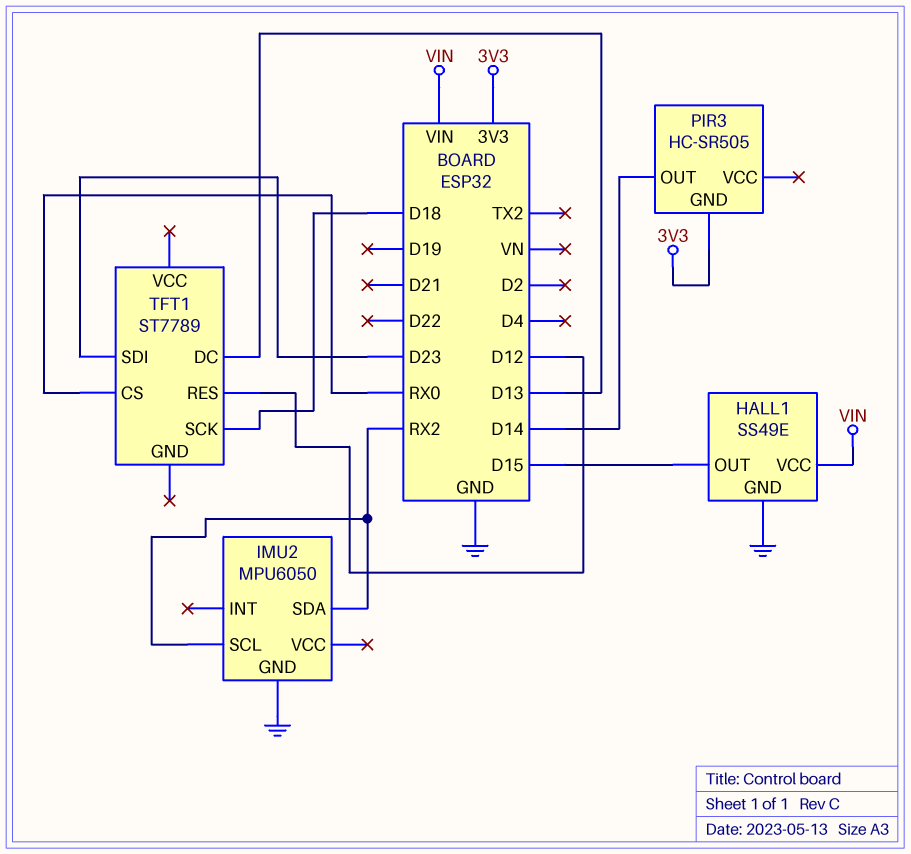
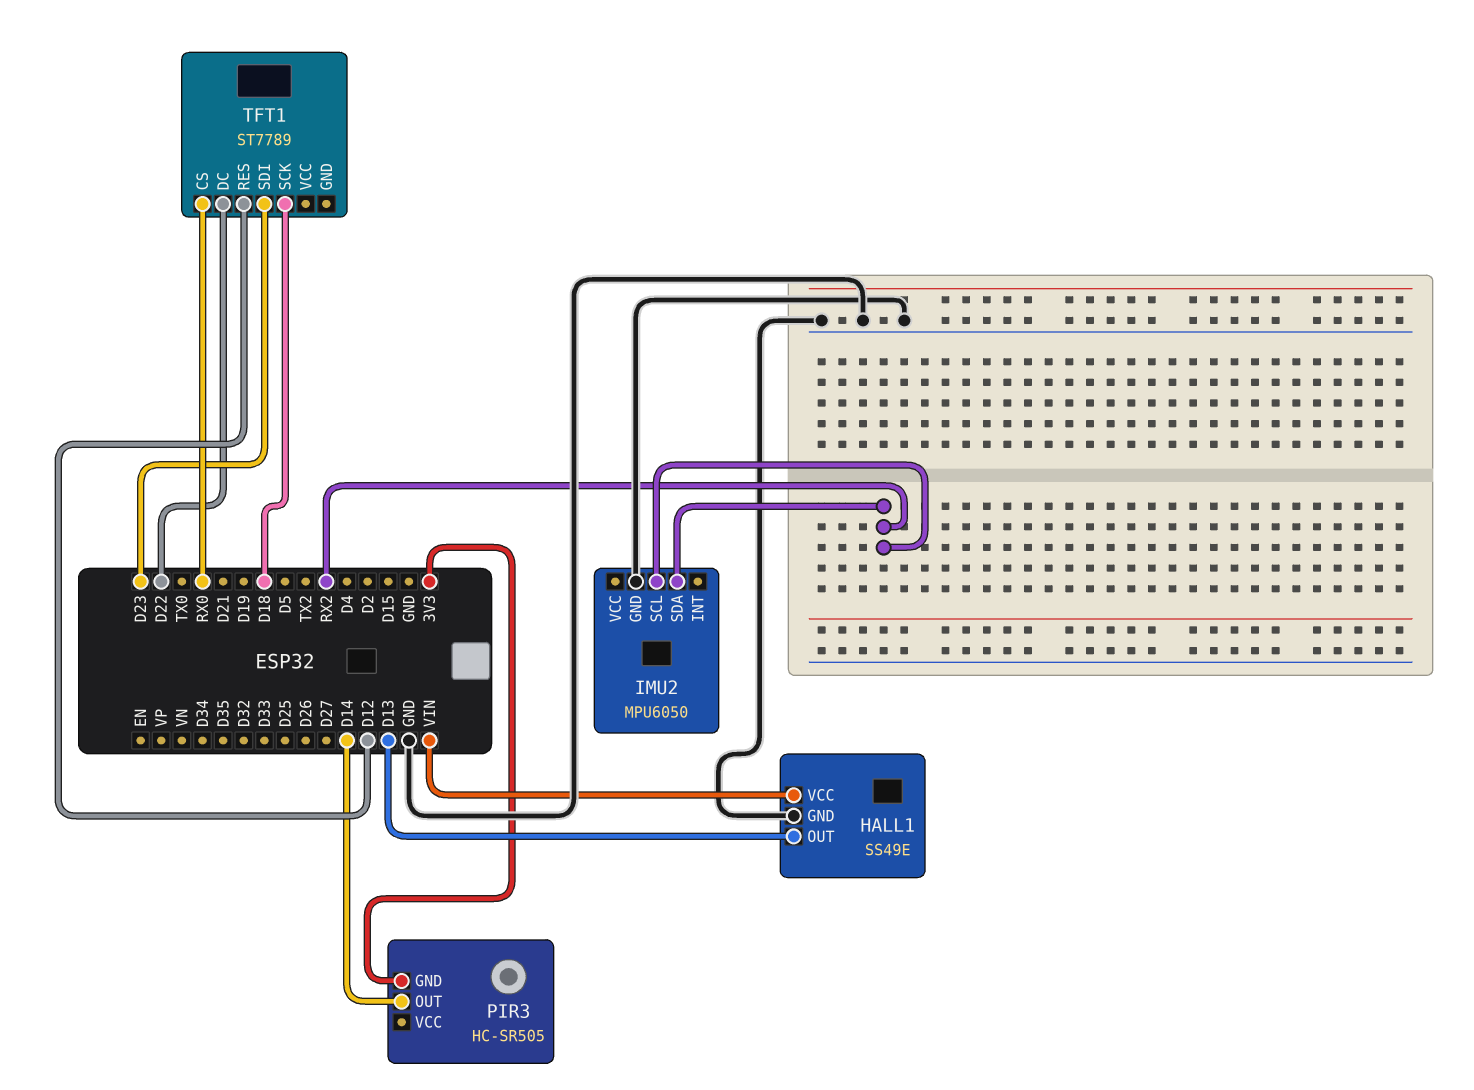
HALL1 pin OUT: D15 -> D13
TFT1 pin DC: D13 -> D22

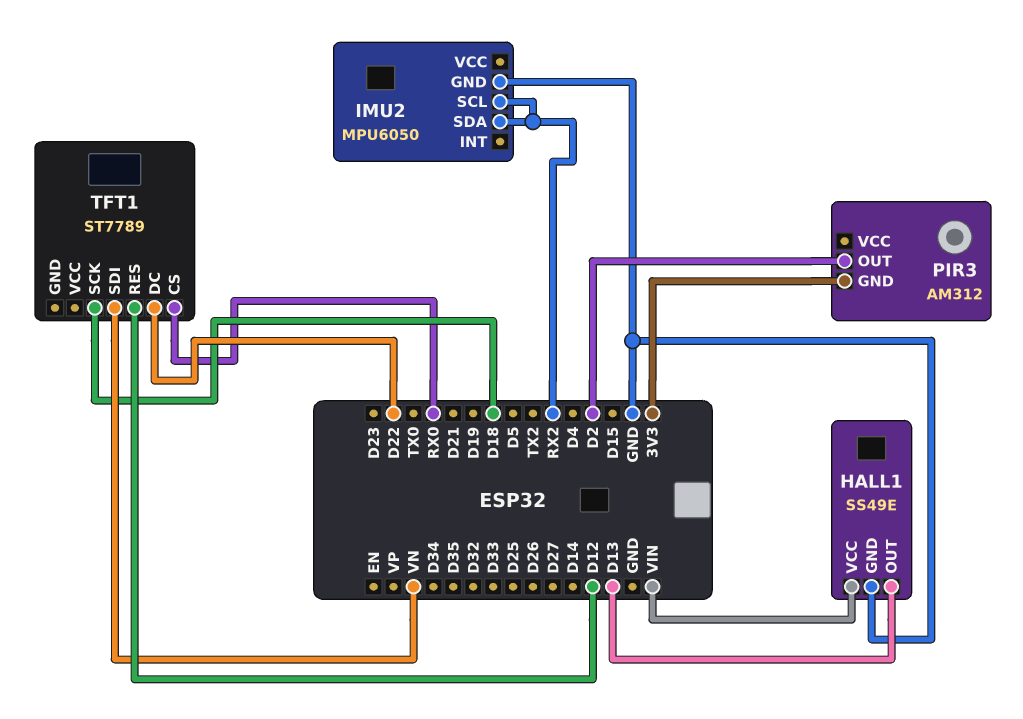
PIR3: HC-SR505 -> AM312
PIR3 pin OUT: D14 -> D2
TFT1 pin SDI: D23 -> VN

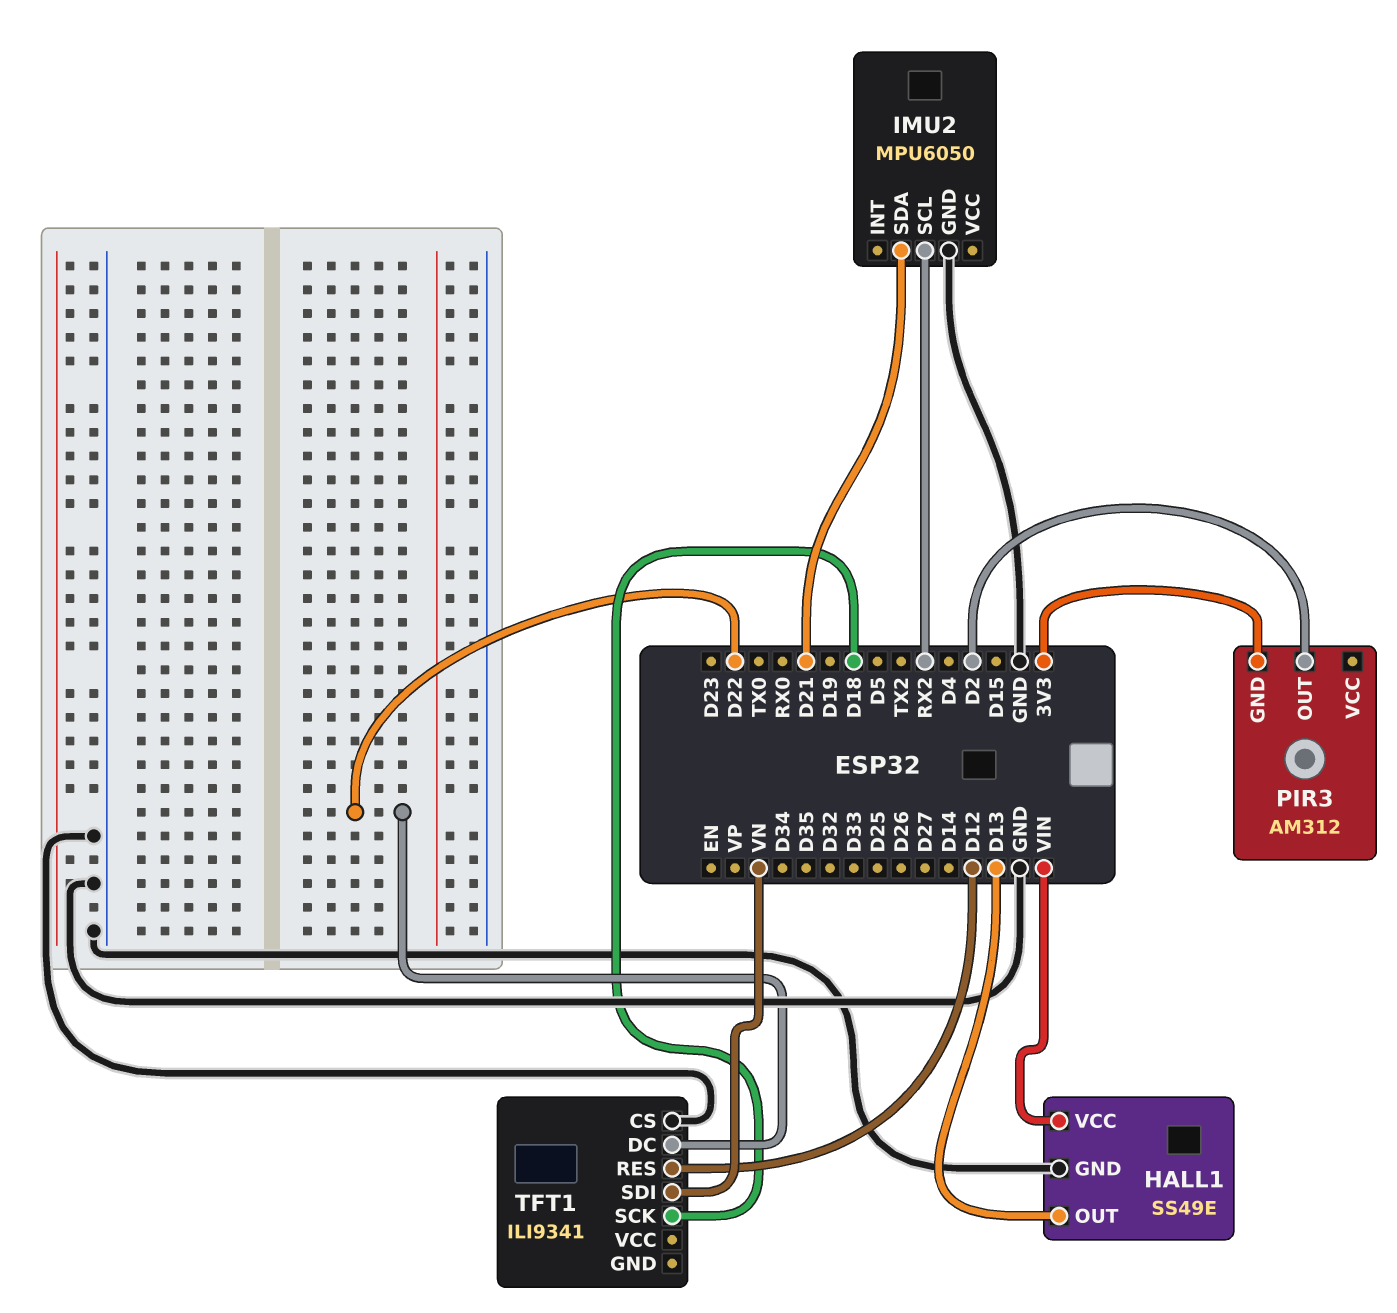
IMU2 pin SDA: RX2 -> D21
TFT1: ST7789 -> ILI9341
TFT1 pin CS: RX0 -> GND

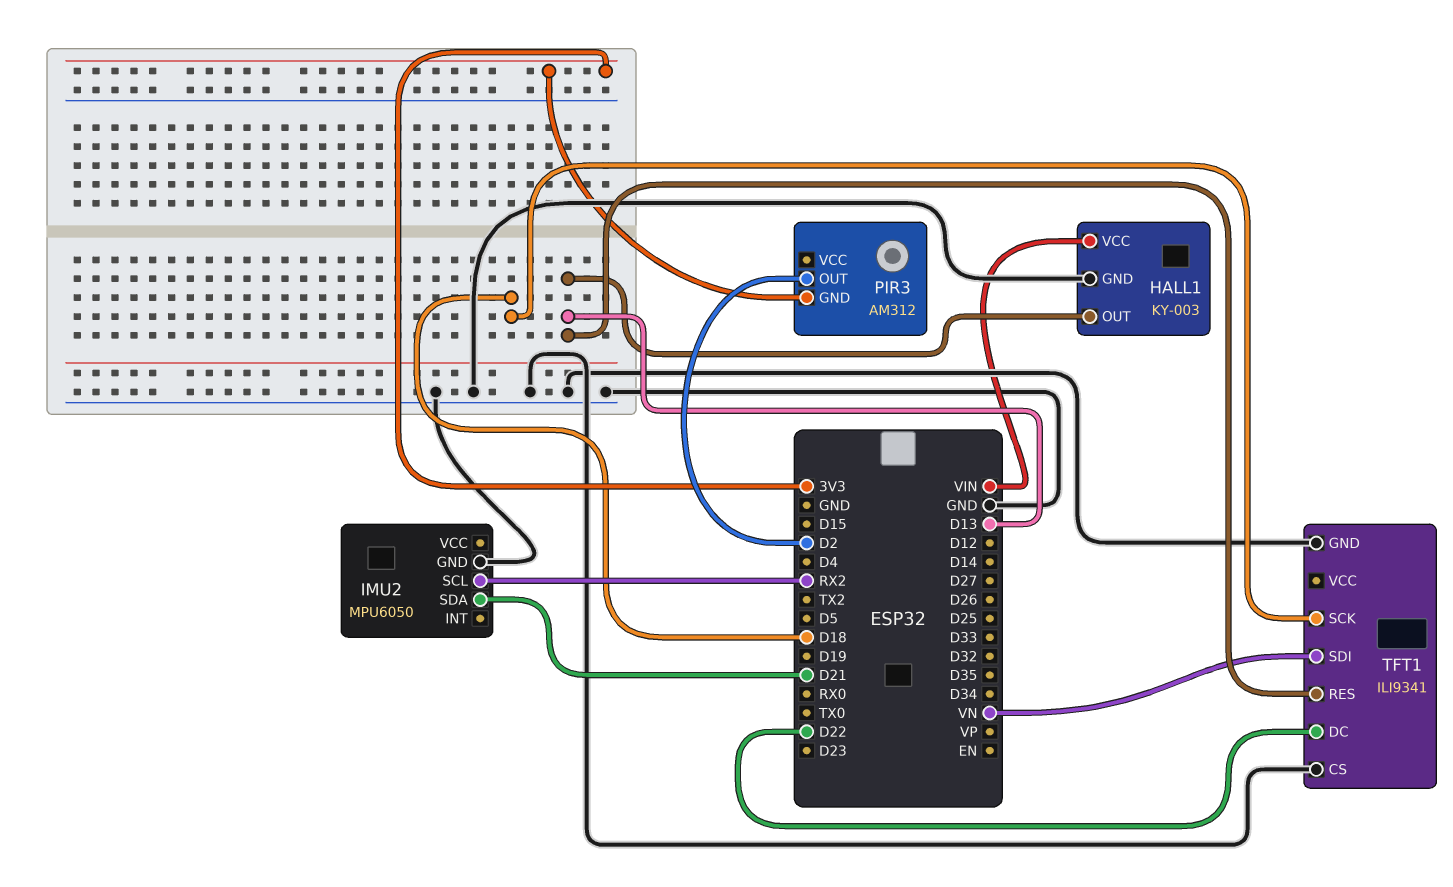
HALL1: SS49E -> KY-003
TFT1 pin GND: none -> GND
TFT1 pin RES: D12 -> D13

